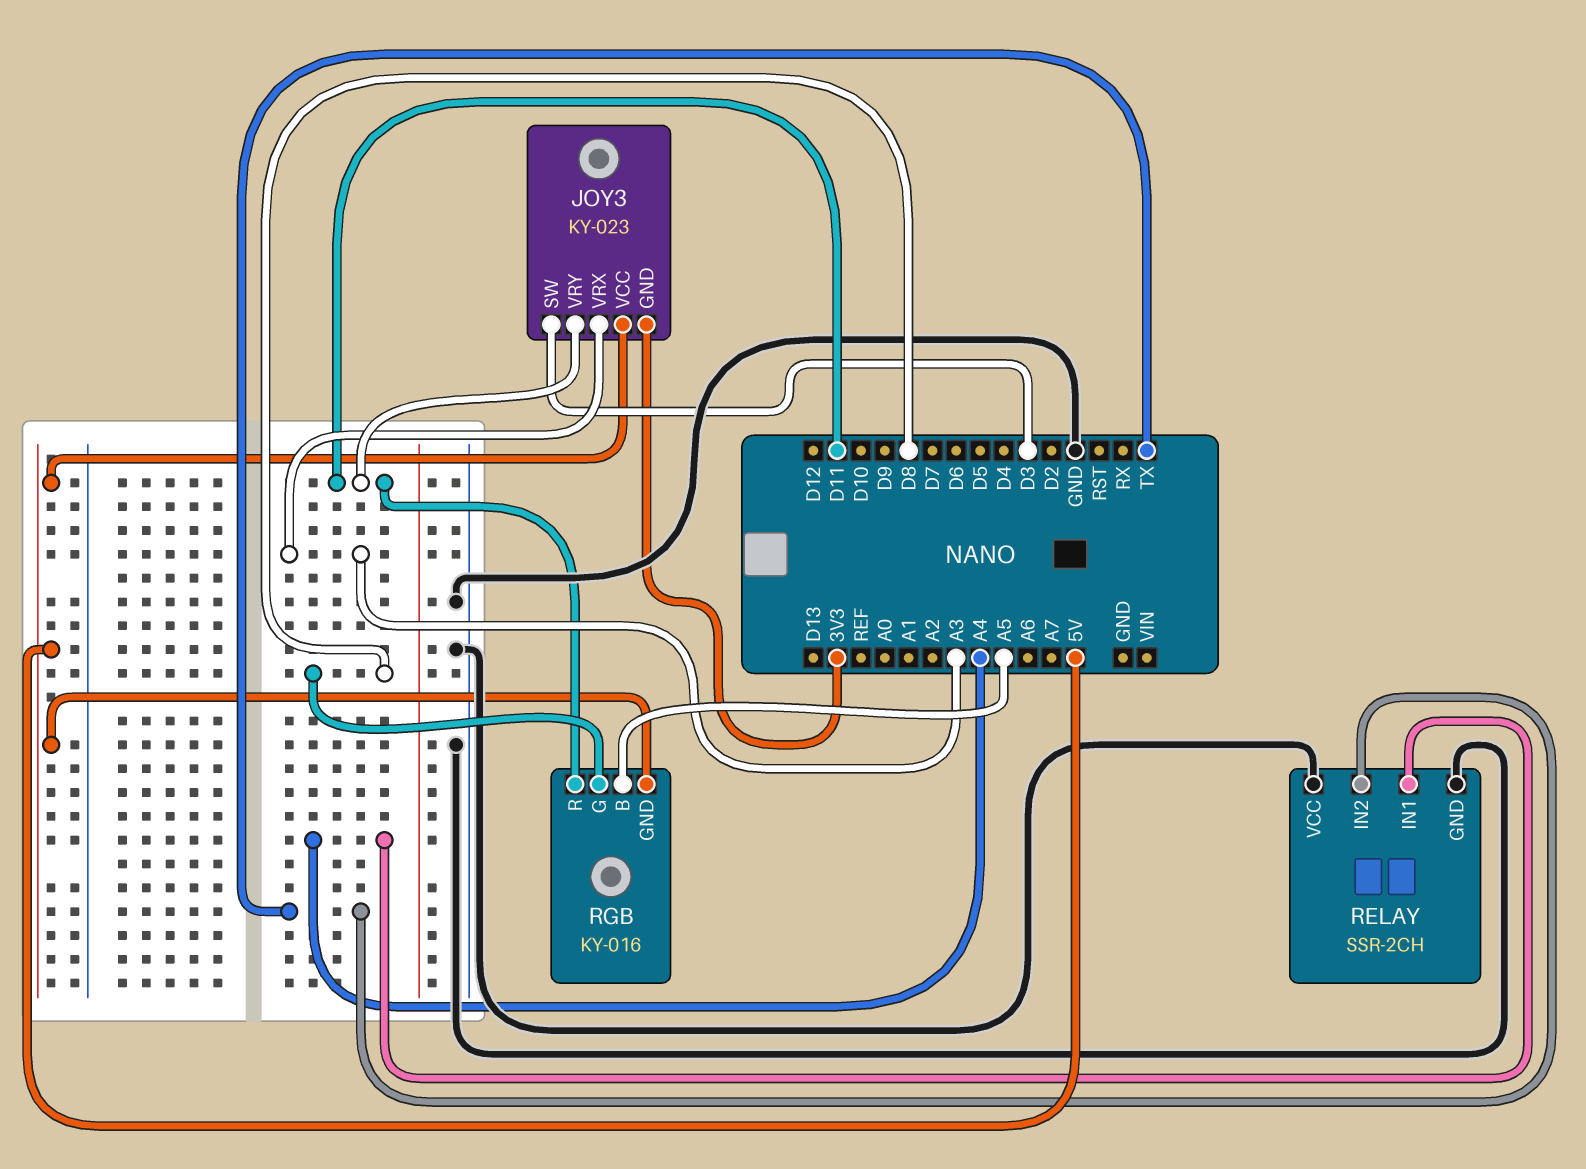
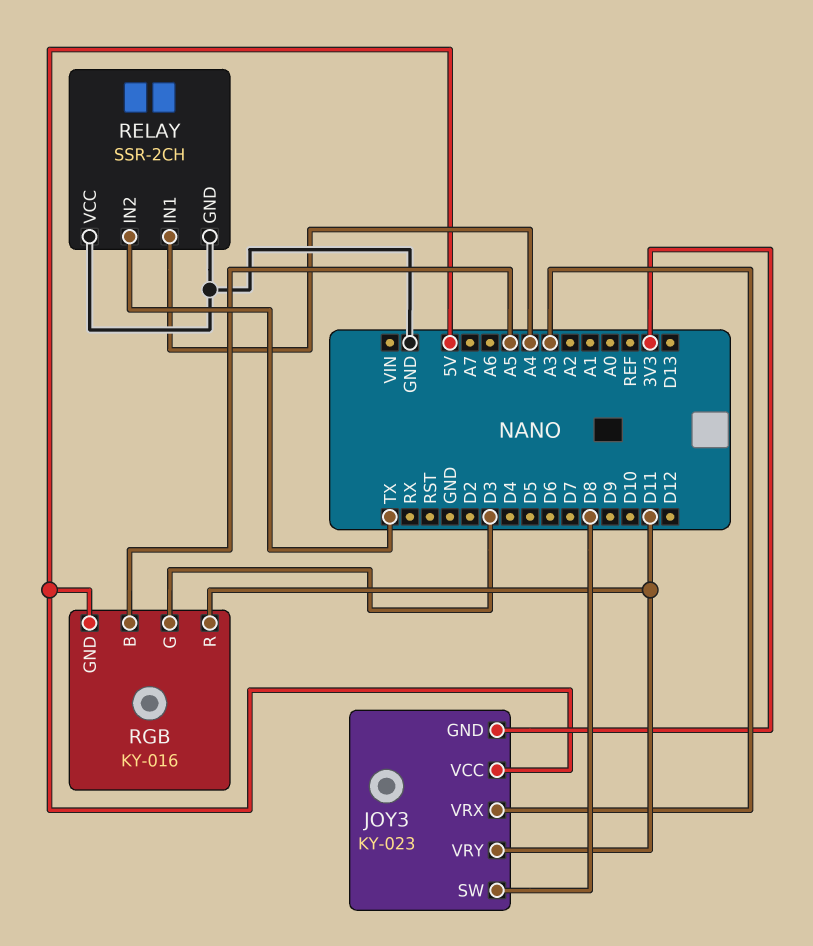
JOY3 pin SW: D3 -> D8
RGB pin G: D8 -> D3

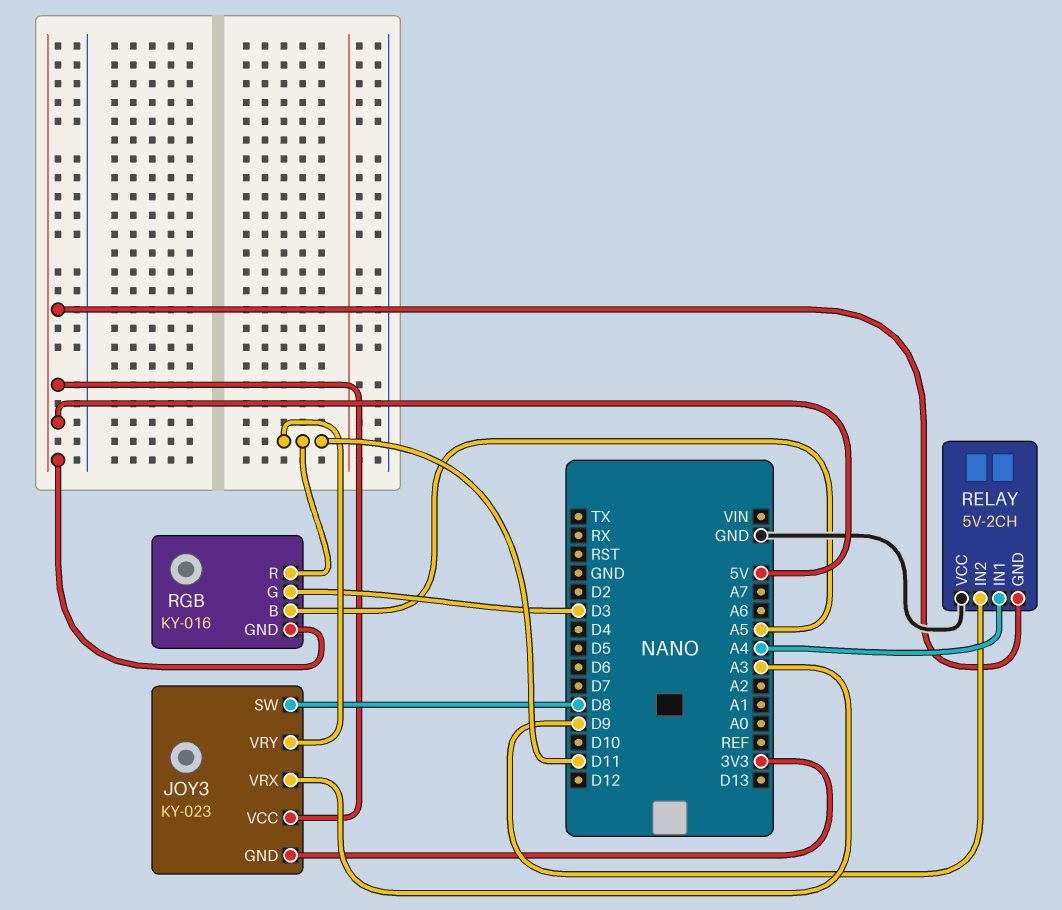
RELAY: SSR-2CH -> 5V-2CH
RELAY pin GND: GND -> 5V
RELAY pin IN2: TX -> D9

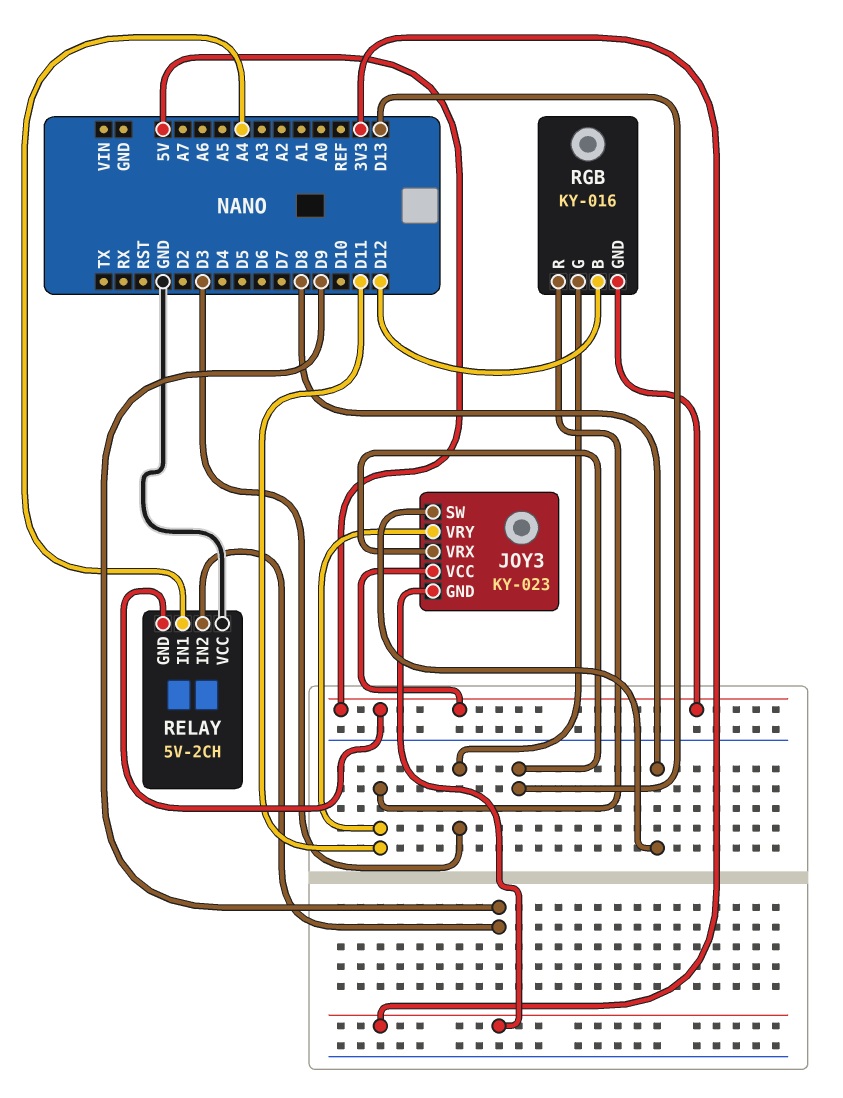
JOY3 pin VRX: A3 -> D13
RGB pin B: A5 -> D12

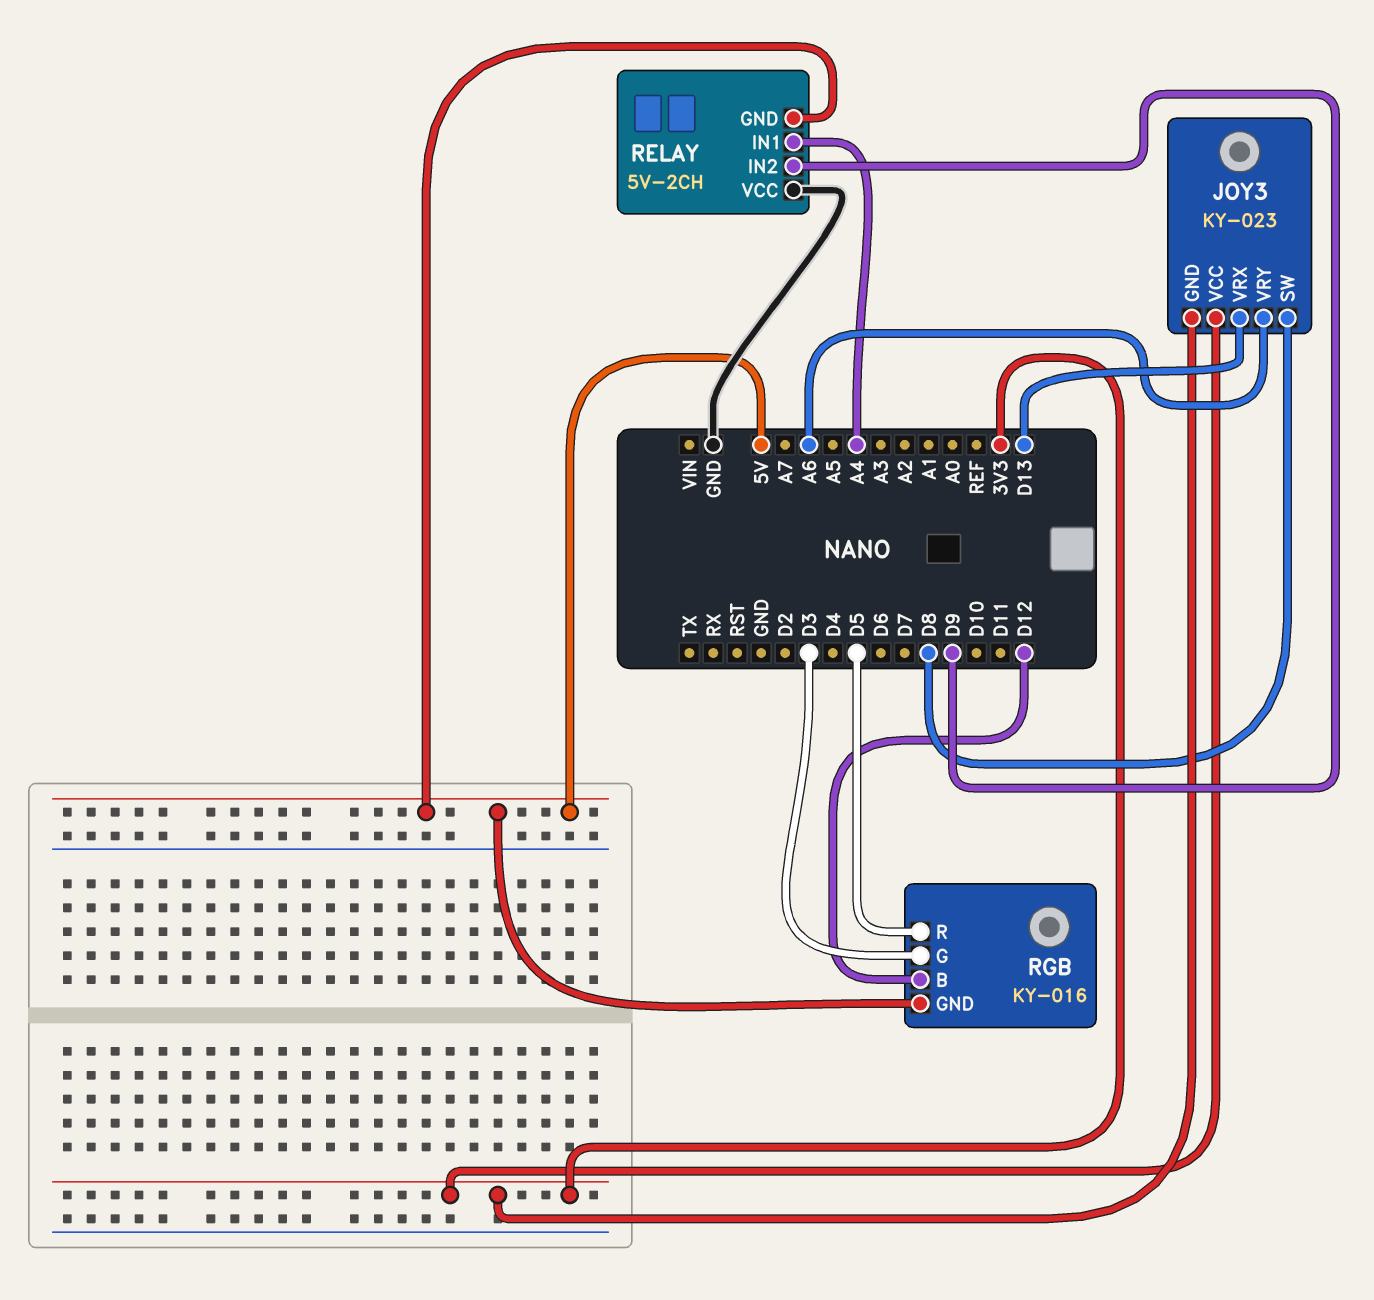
JOY3 pin VCC: 5V -> 3V3
JOY3 pin VRY: D11 -> A6
RGB pin R: D11 -> D5

